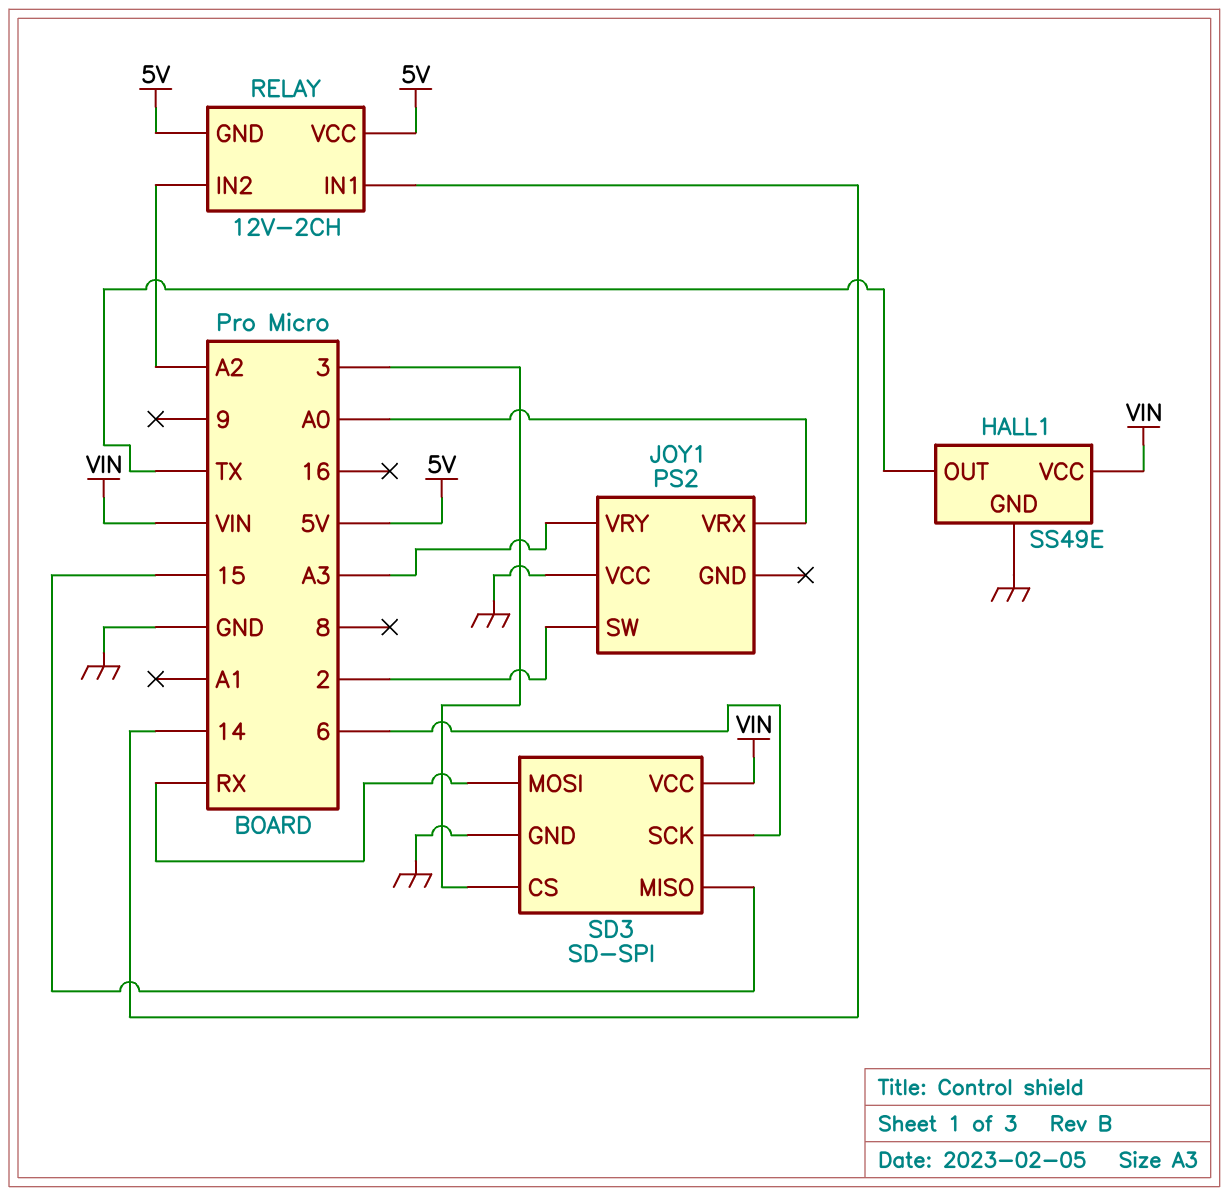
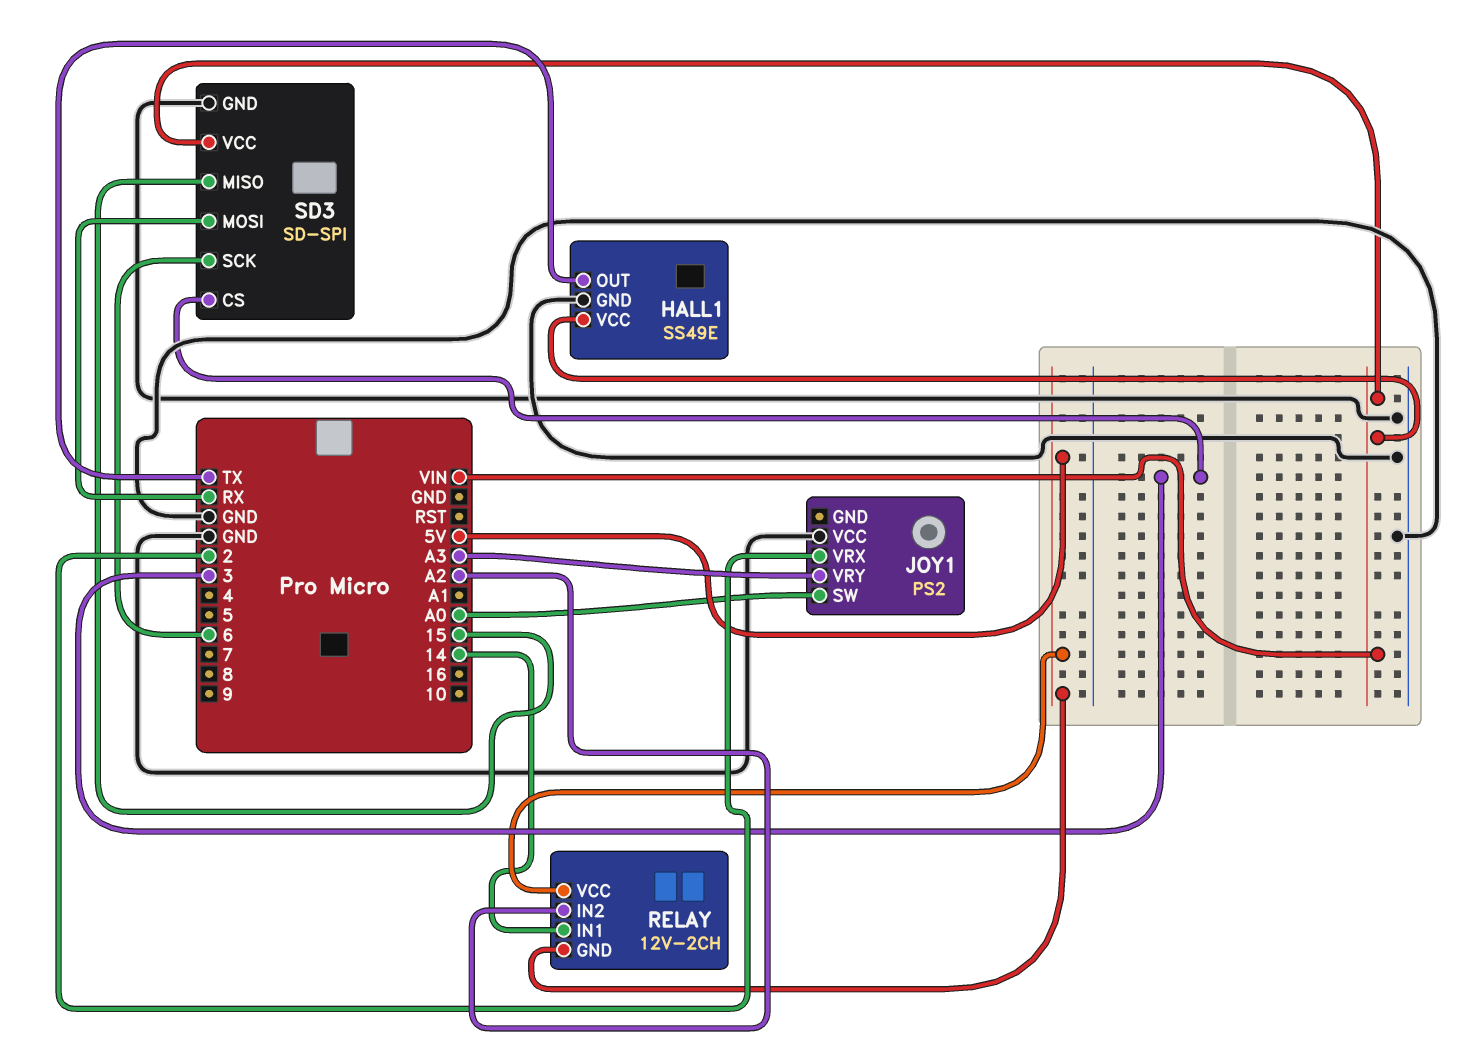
JOY1 pin SW: 2 -> A0
JOY1 pin VRX: A0 -> 2

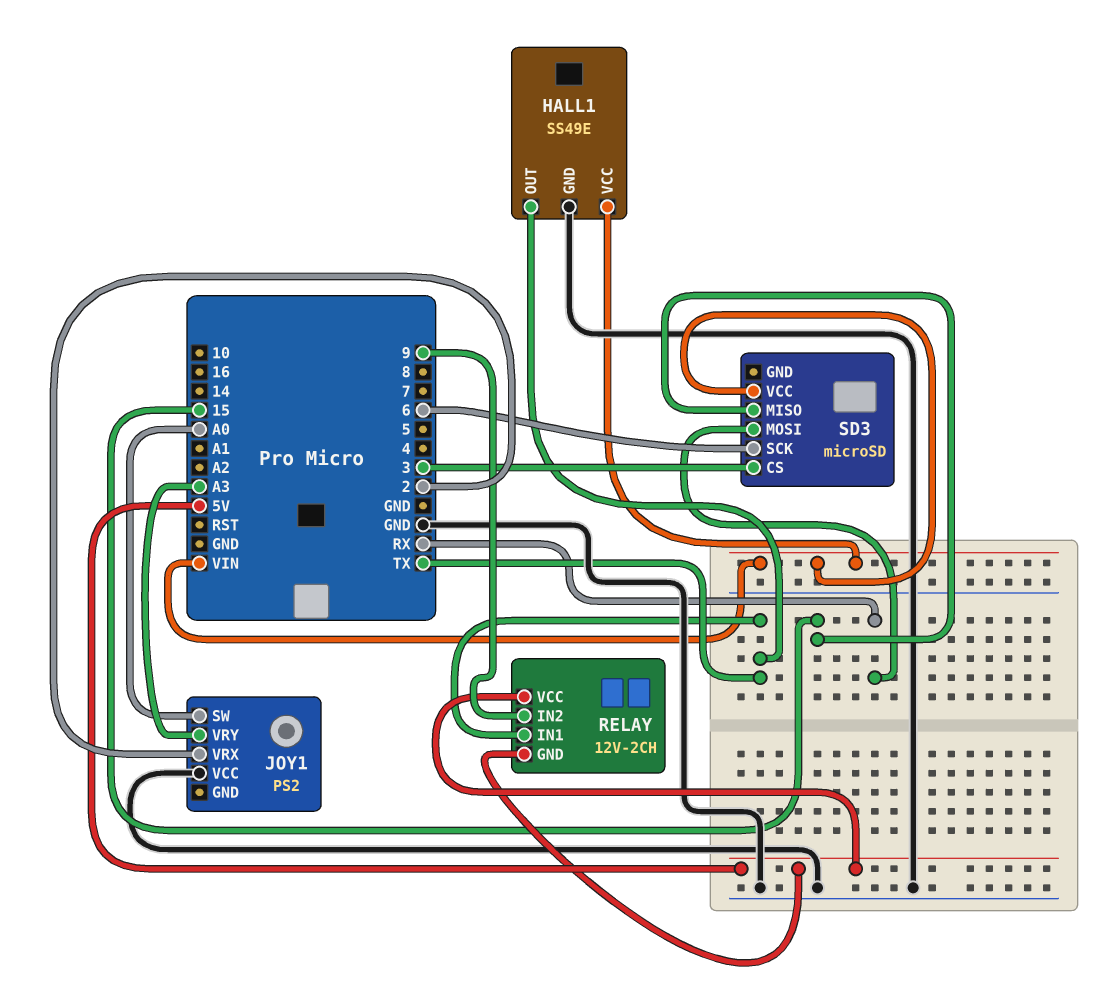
RELAY pin IN1: 14 -> TX
RELAY pin IN2: A2 -> 9
SD3: SD-SPI -> microSD
SD3 pin GND: GND -> none

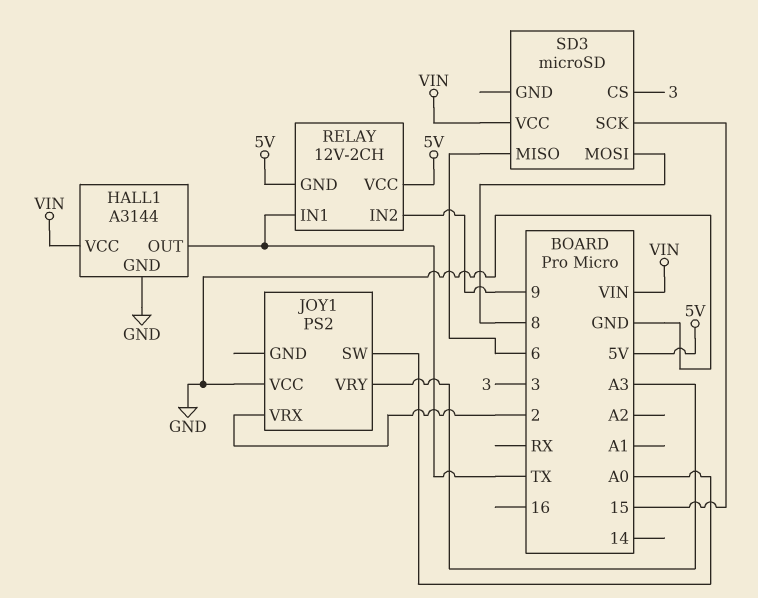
HALL1: SS49E -> A3144
SD3 pin MISO: 15 -> 6
SD3 pin MOSI: RX -> 8
SD3 pin SCK: 6 -> 15

